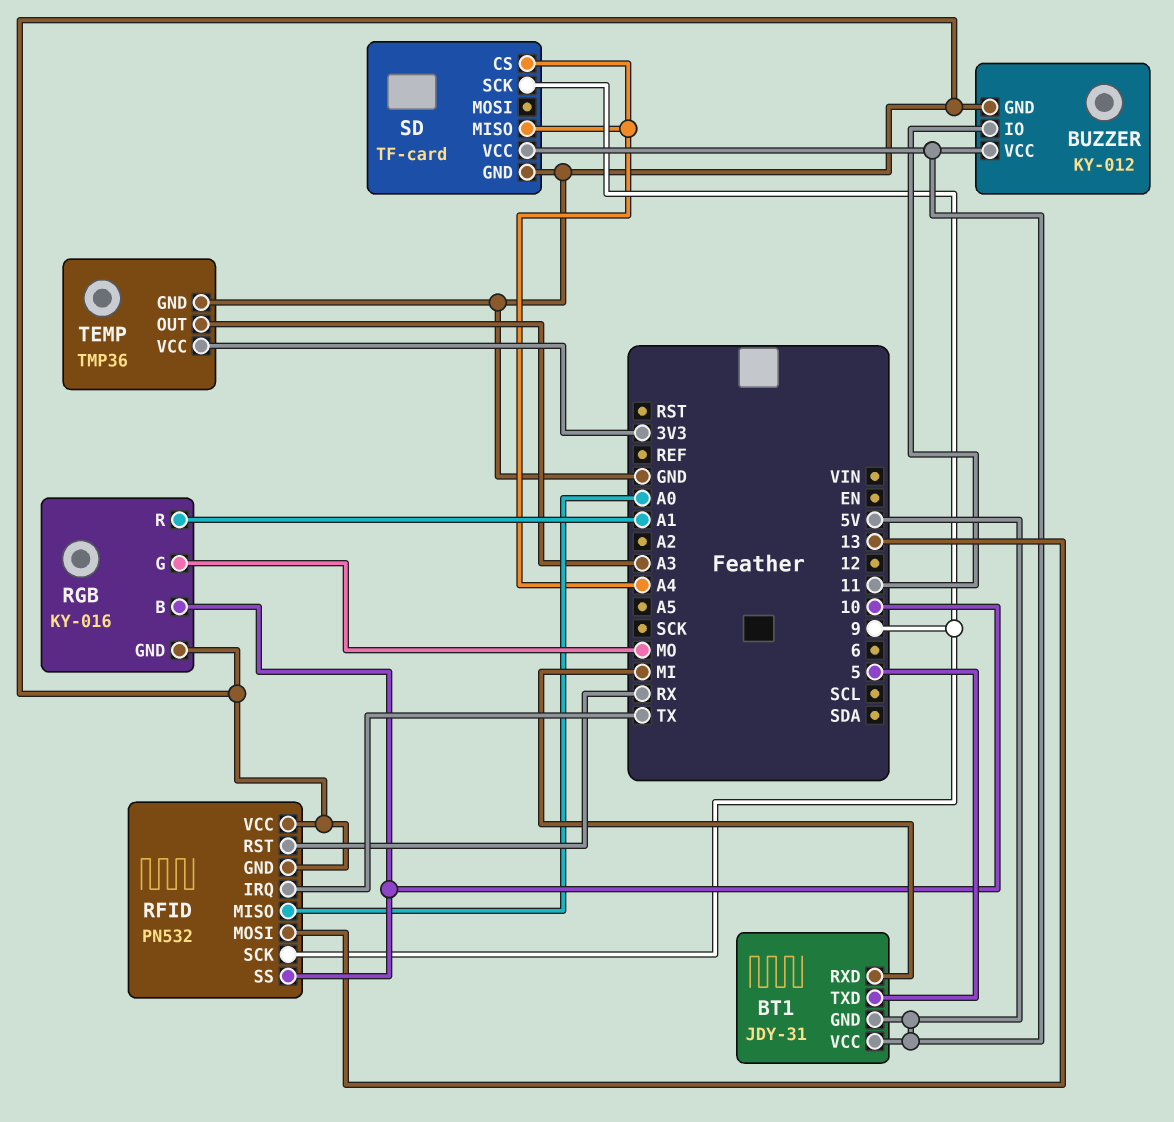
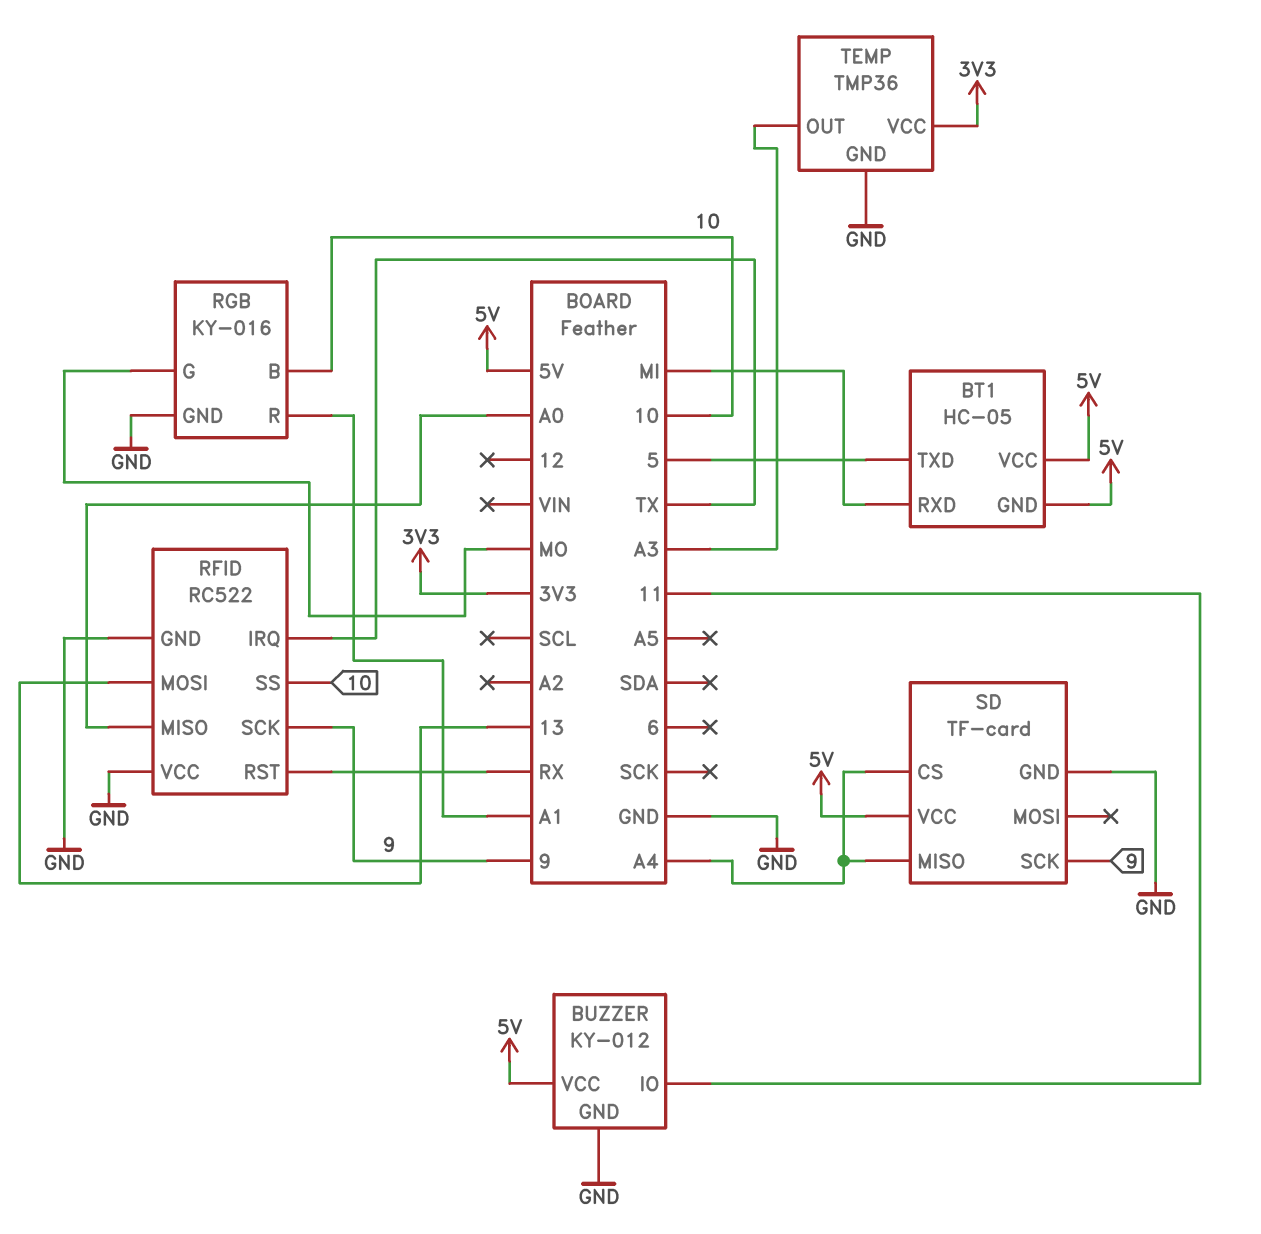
BT1: JDY-31 -> HC-05
RFID: PN532 -> RC522

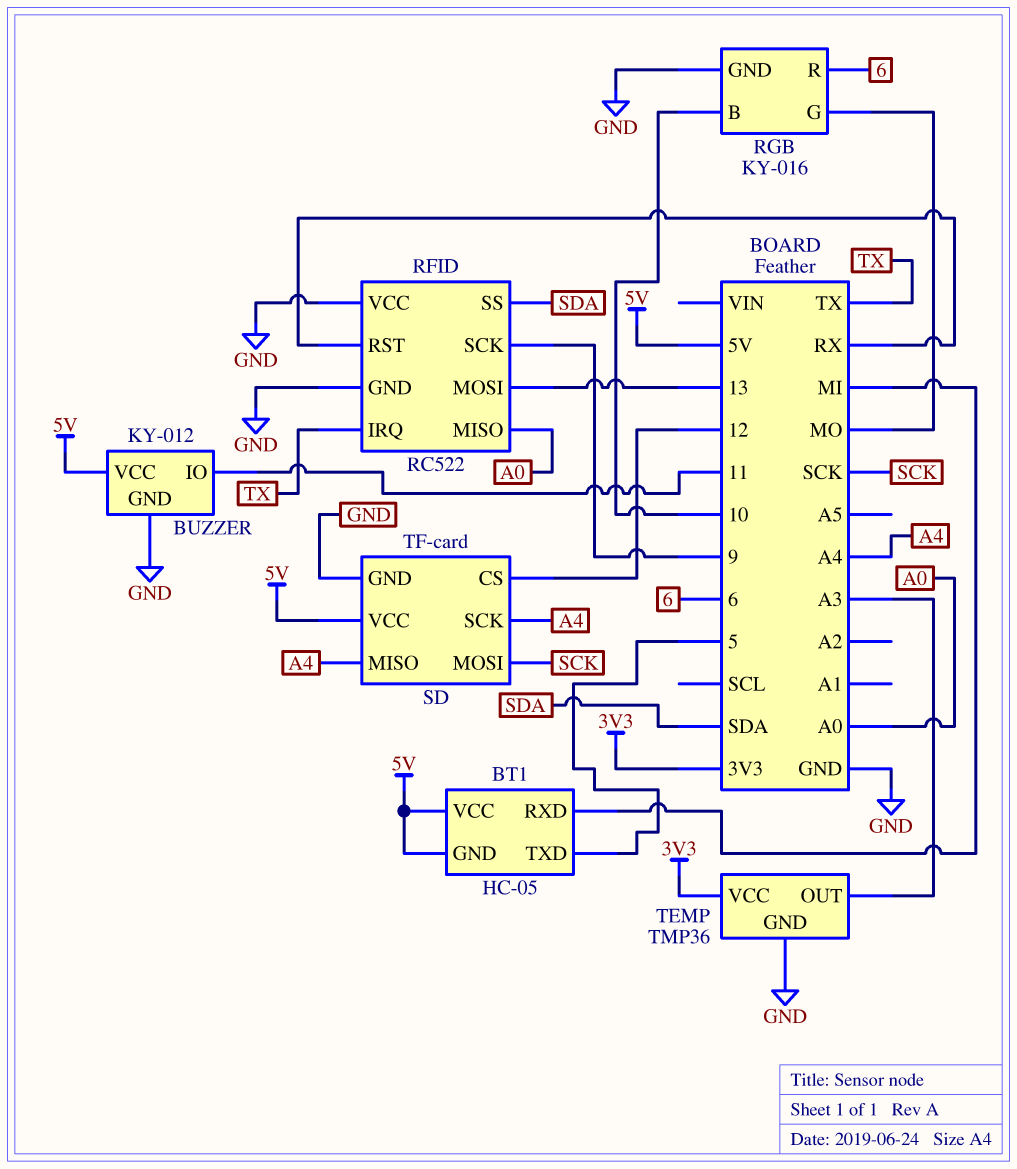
RFID pin SS: 10 -> SDA
RGB pin R: A1 -> 6
SD pin CS: A4 -> 12
SD pin MOSI: none -> SCK
SD pin SCK: 9 -> A4

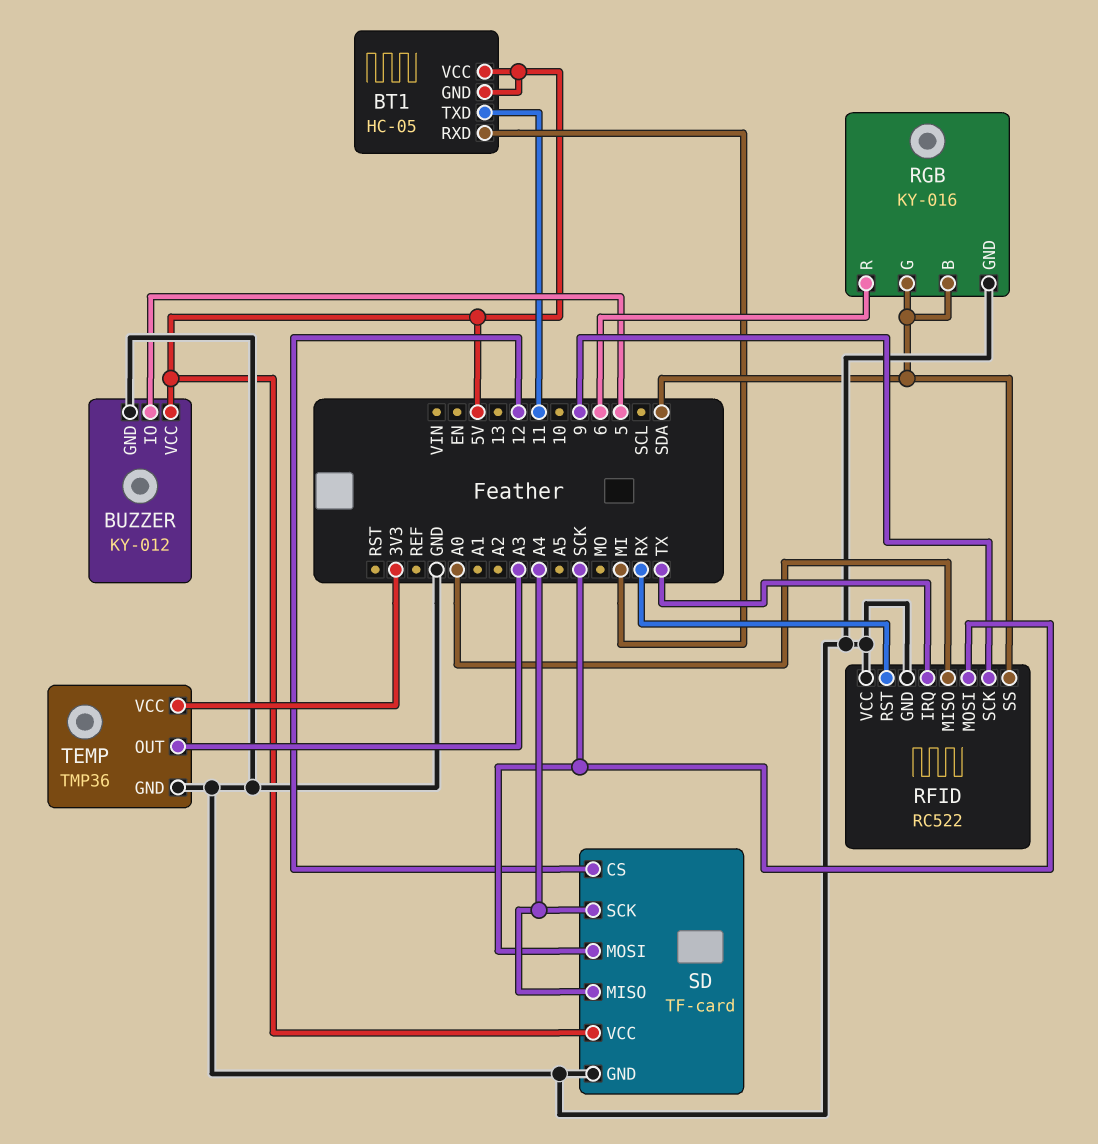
BT1 pin TXD: 5 -> 11
BUZZER pin IO: 11 -> 5
RFID pin MOSI: 13 -> SCK
RGB pin B: 10 -> SDA
RGB pin G: MO -> SDA

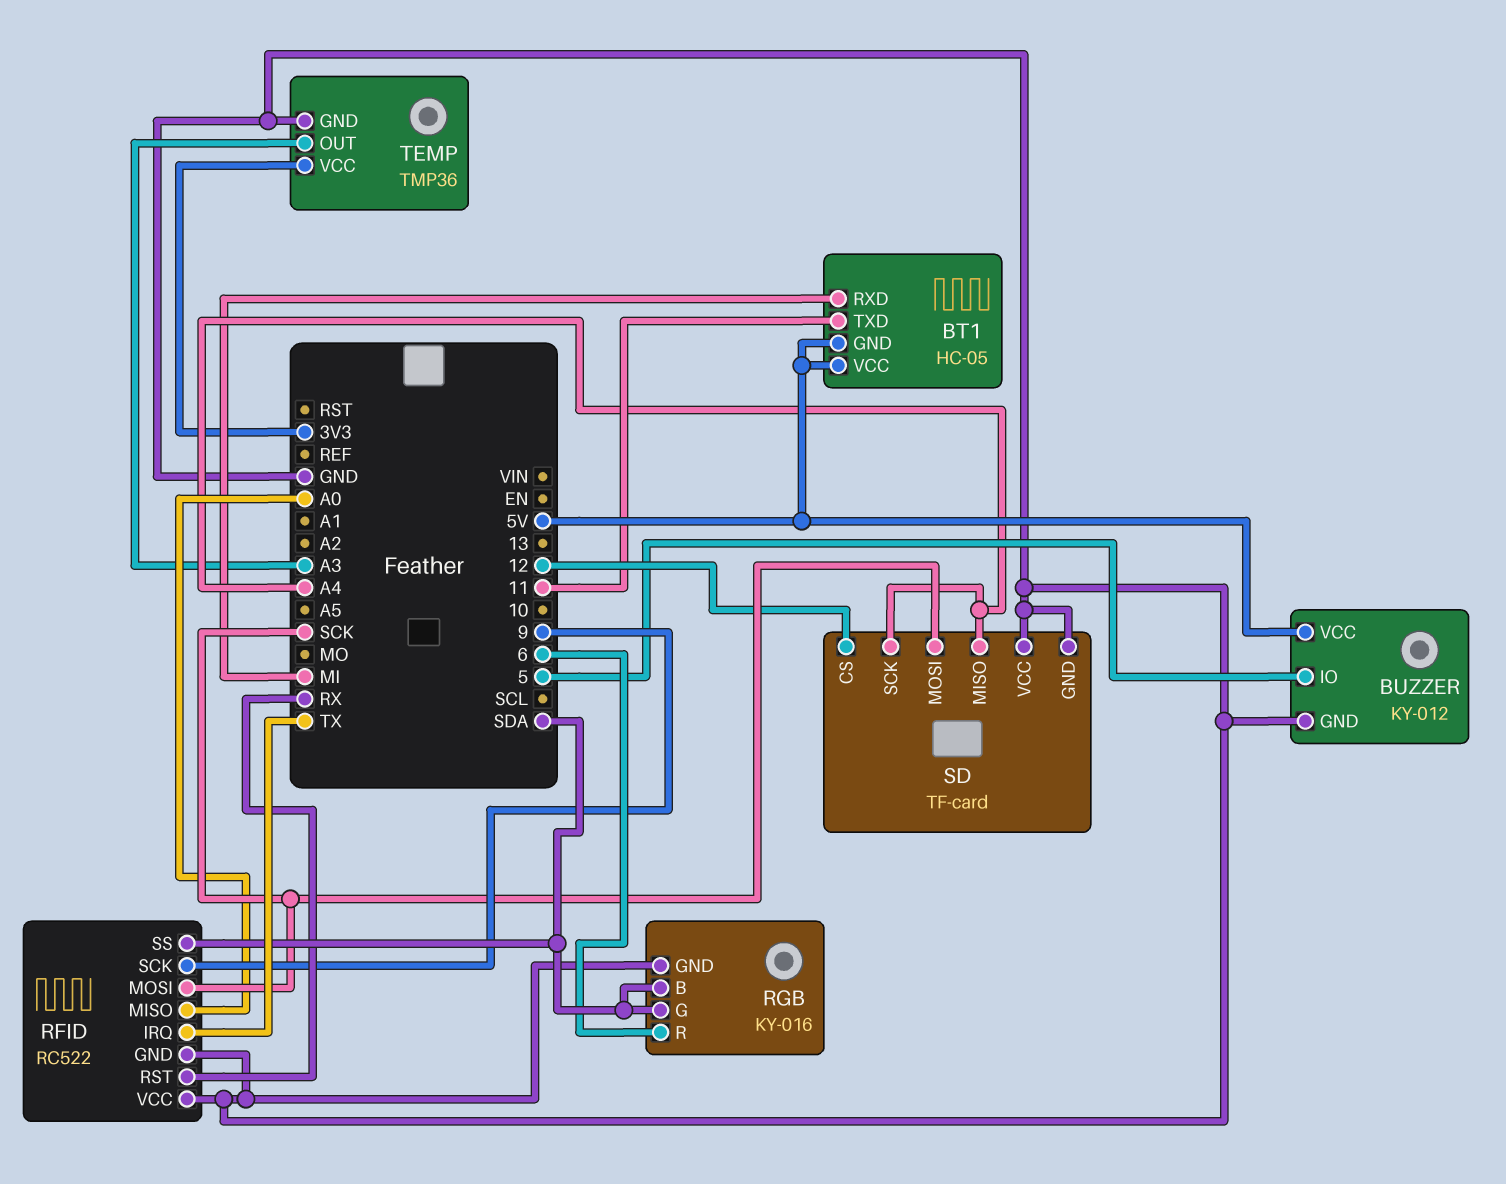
SD pin VCC: 5V -> GND

